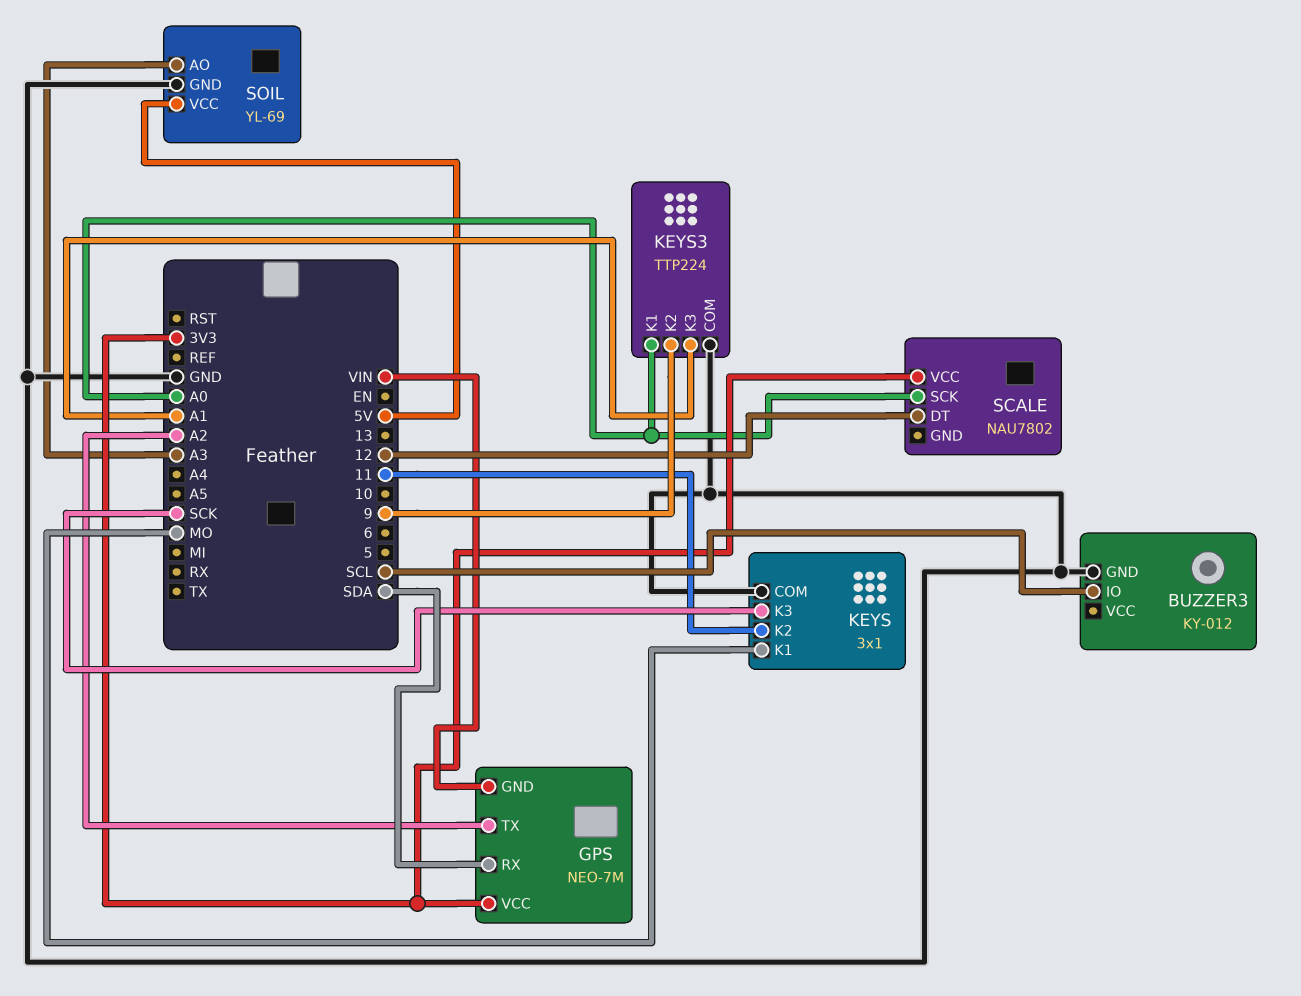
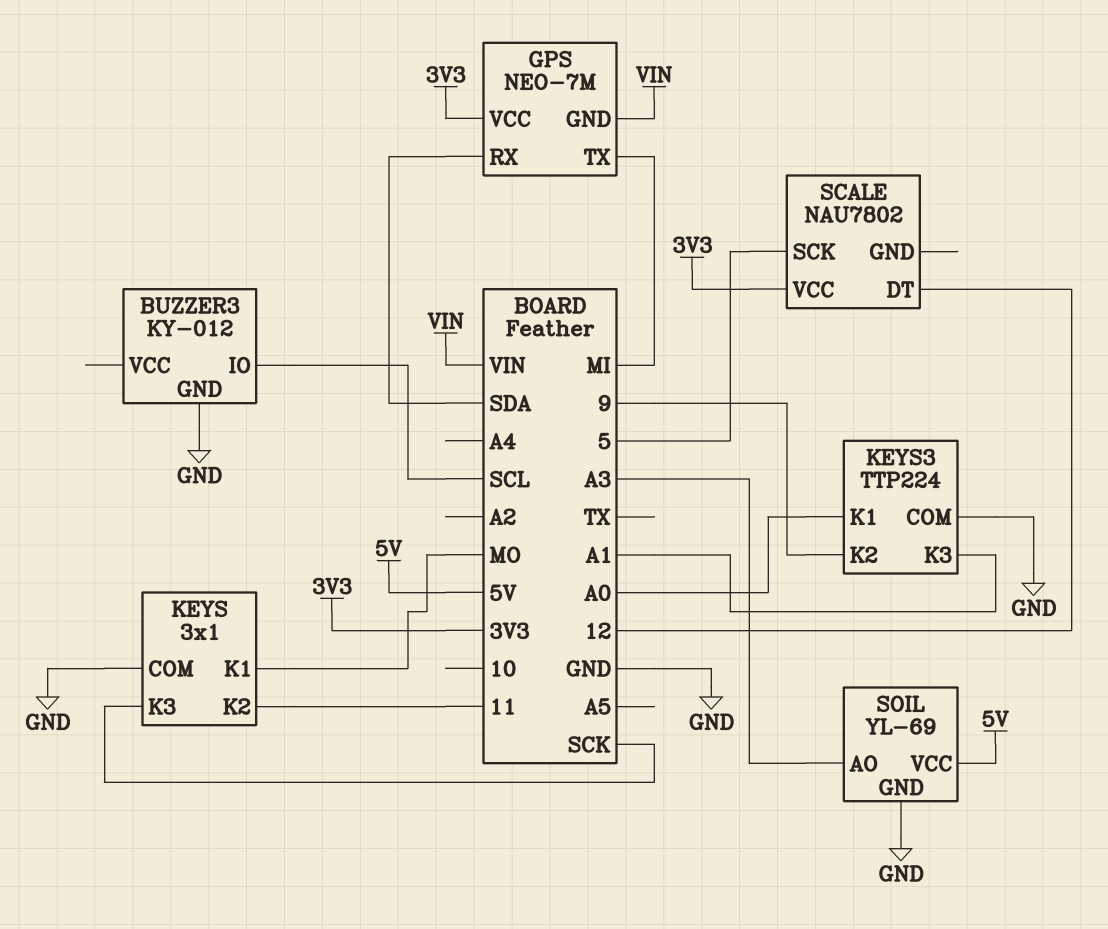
GPS pin TX: A2 -> MI
SCALE pin SCK: A0 -> 5

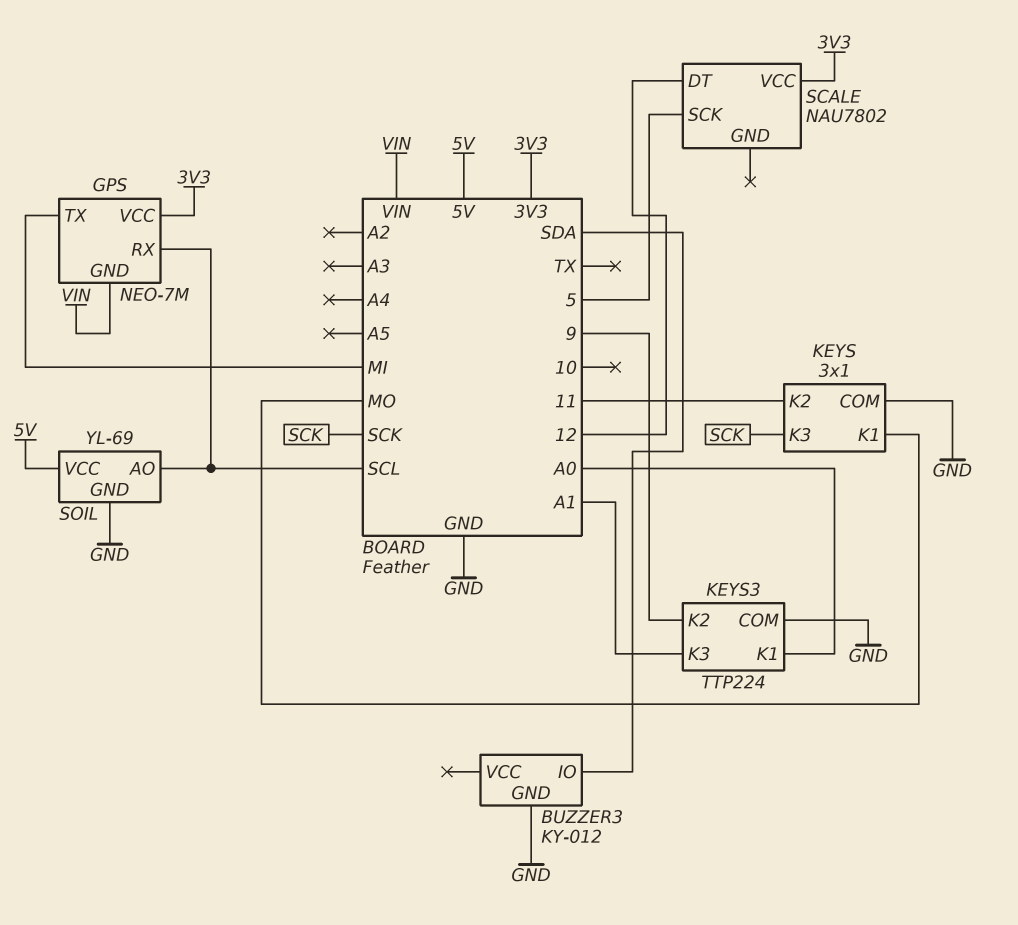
BUZZER3 pin IO: SCL -> SDA
GPS pin RX: SDA -> SCL
SOIL pin AO: A3 -> SCL

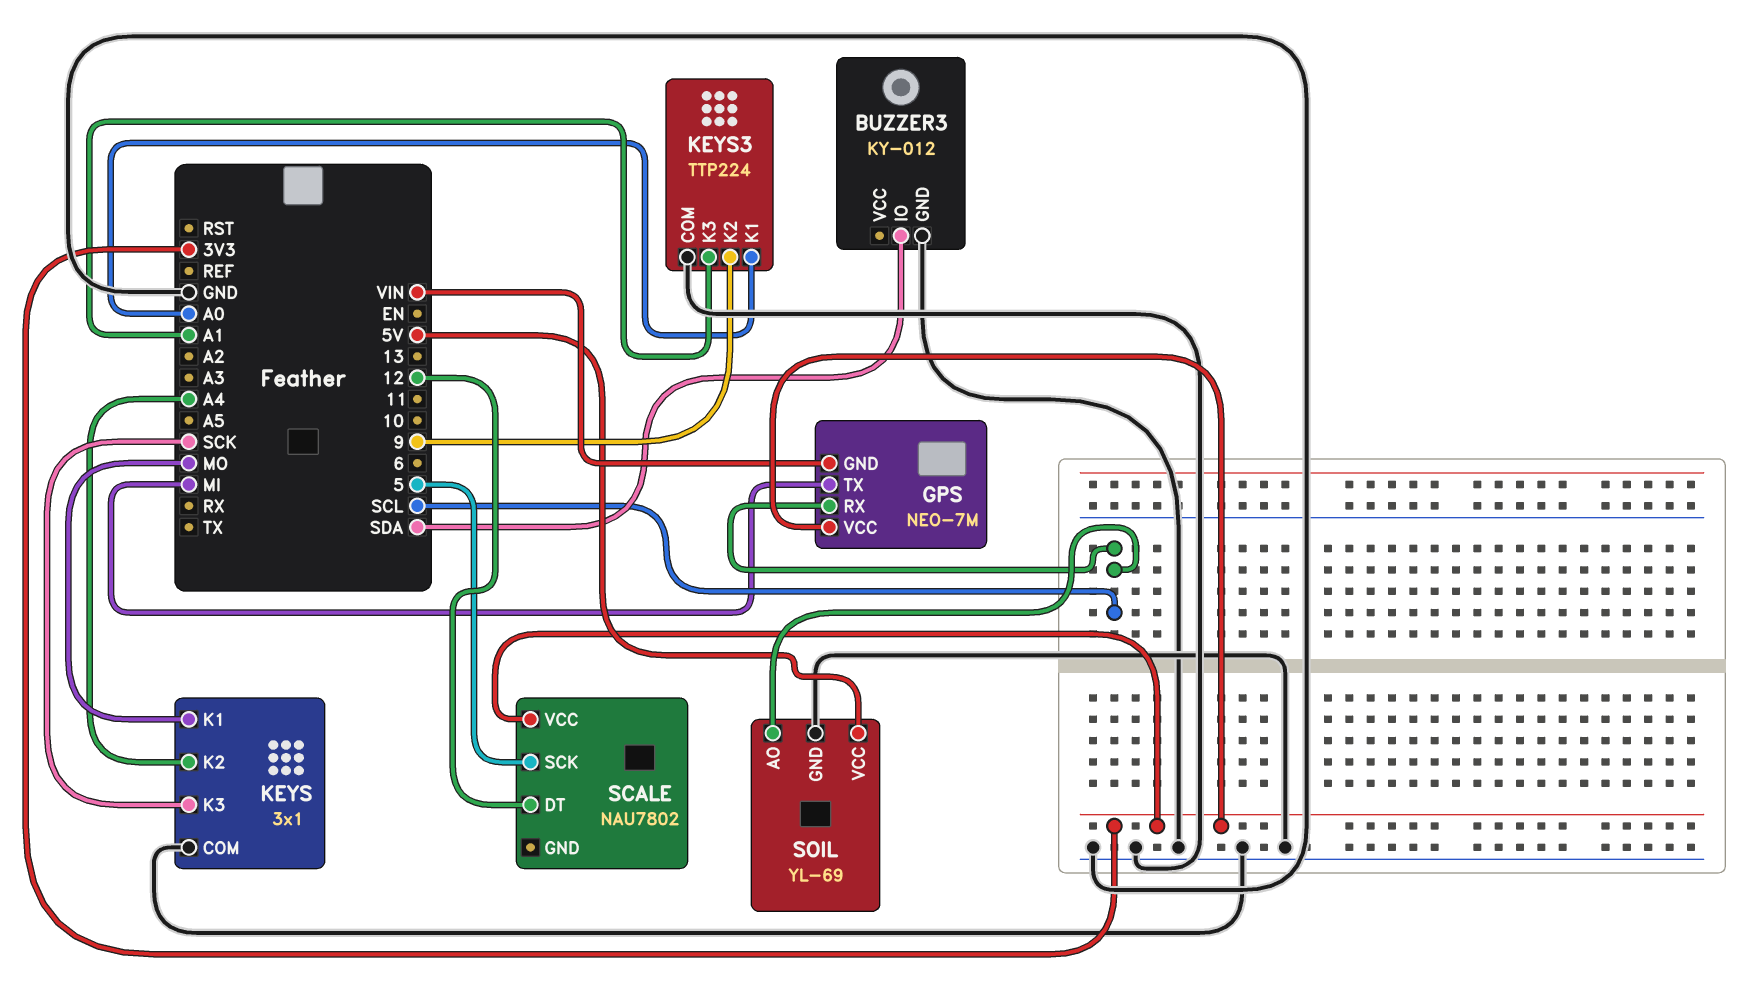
KEYS pin K2: 11 -> A4

